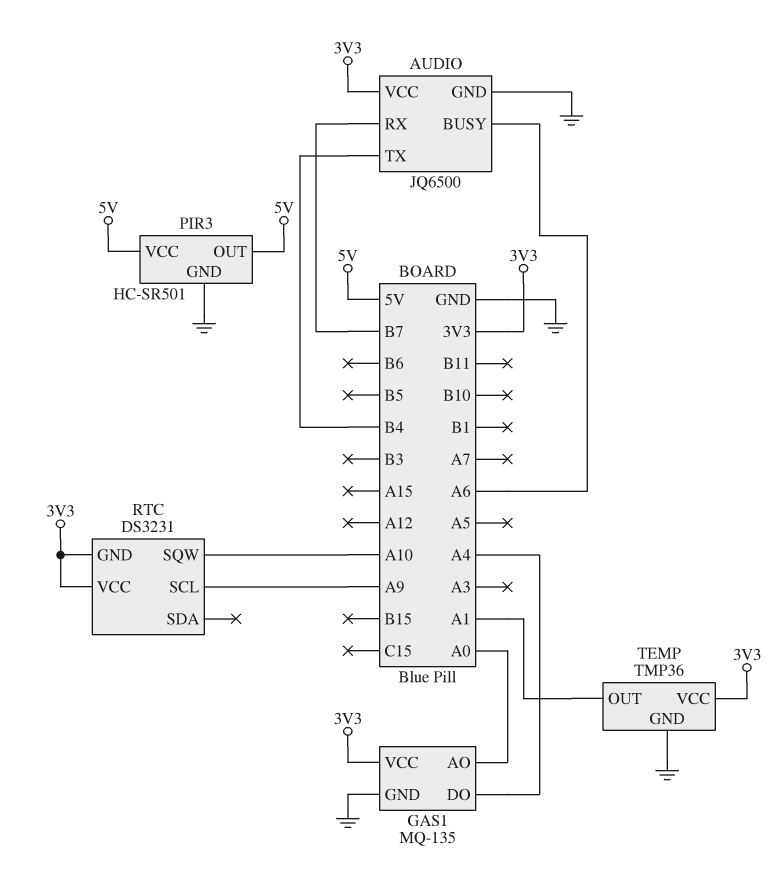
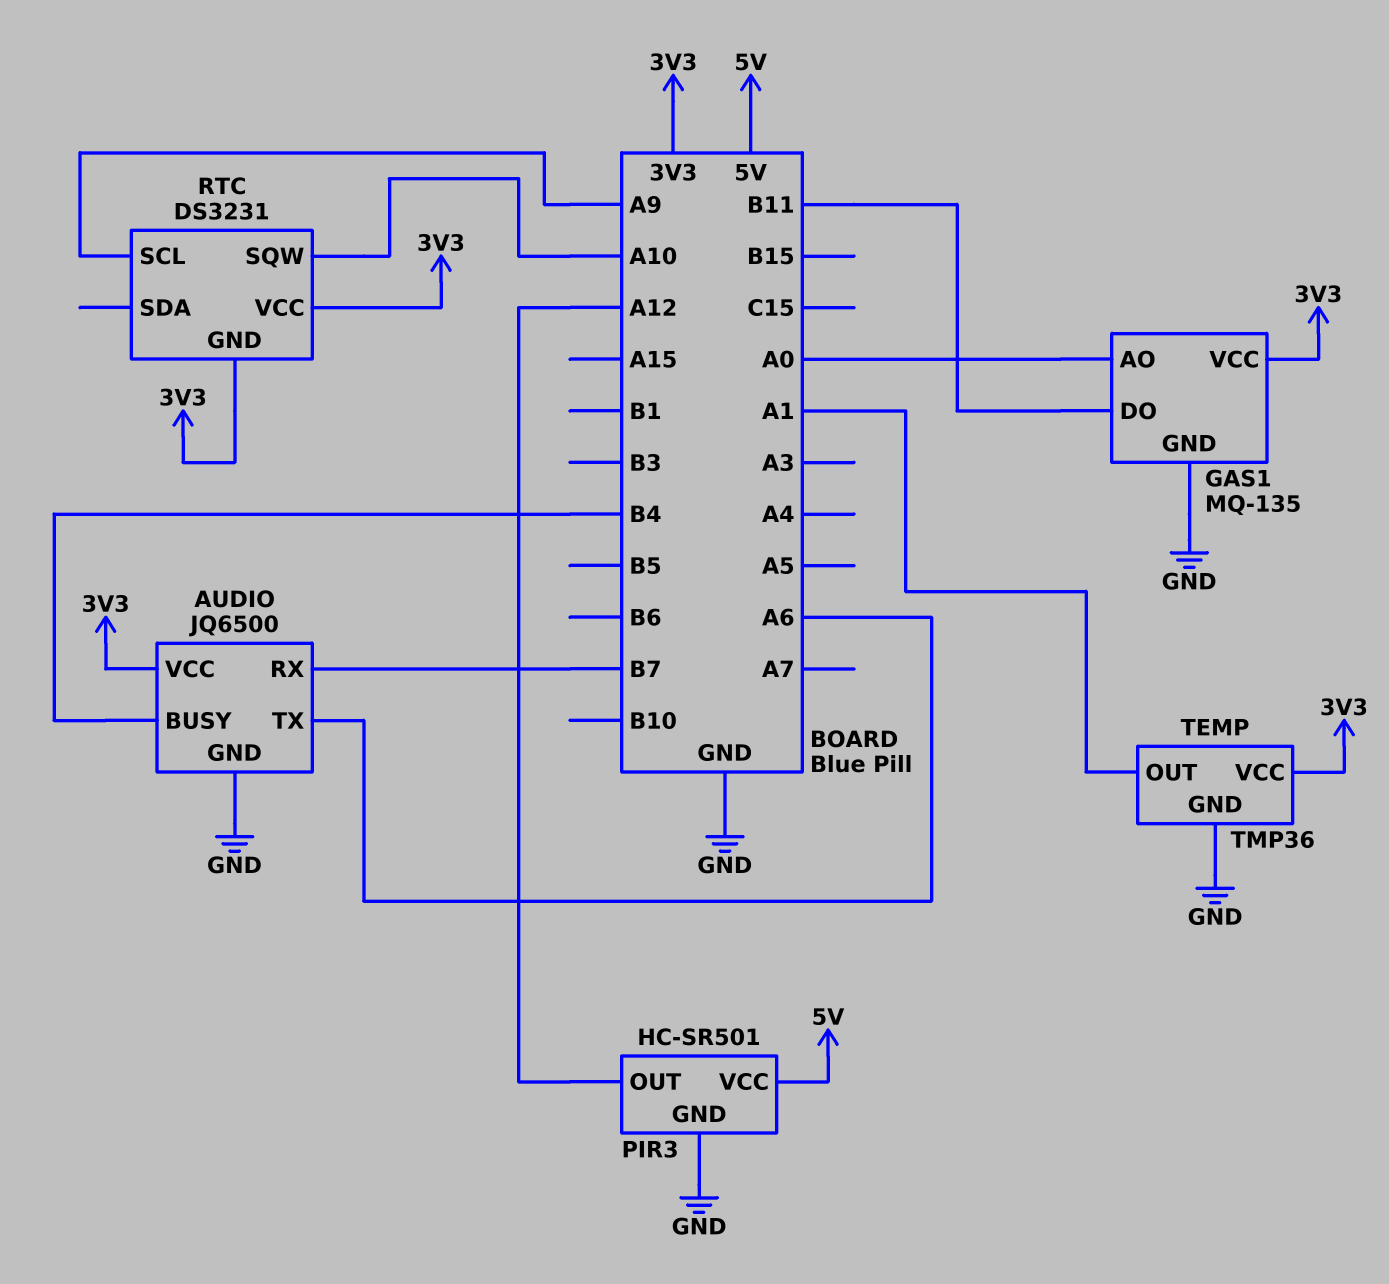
AUDIO pin BUSY: A6 -> B4
AUDIO pin TX: B4 -> A6
GAS1 pin DO: A4 -> B11
PIR3 pin OUT: 5V -> A12

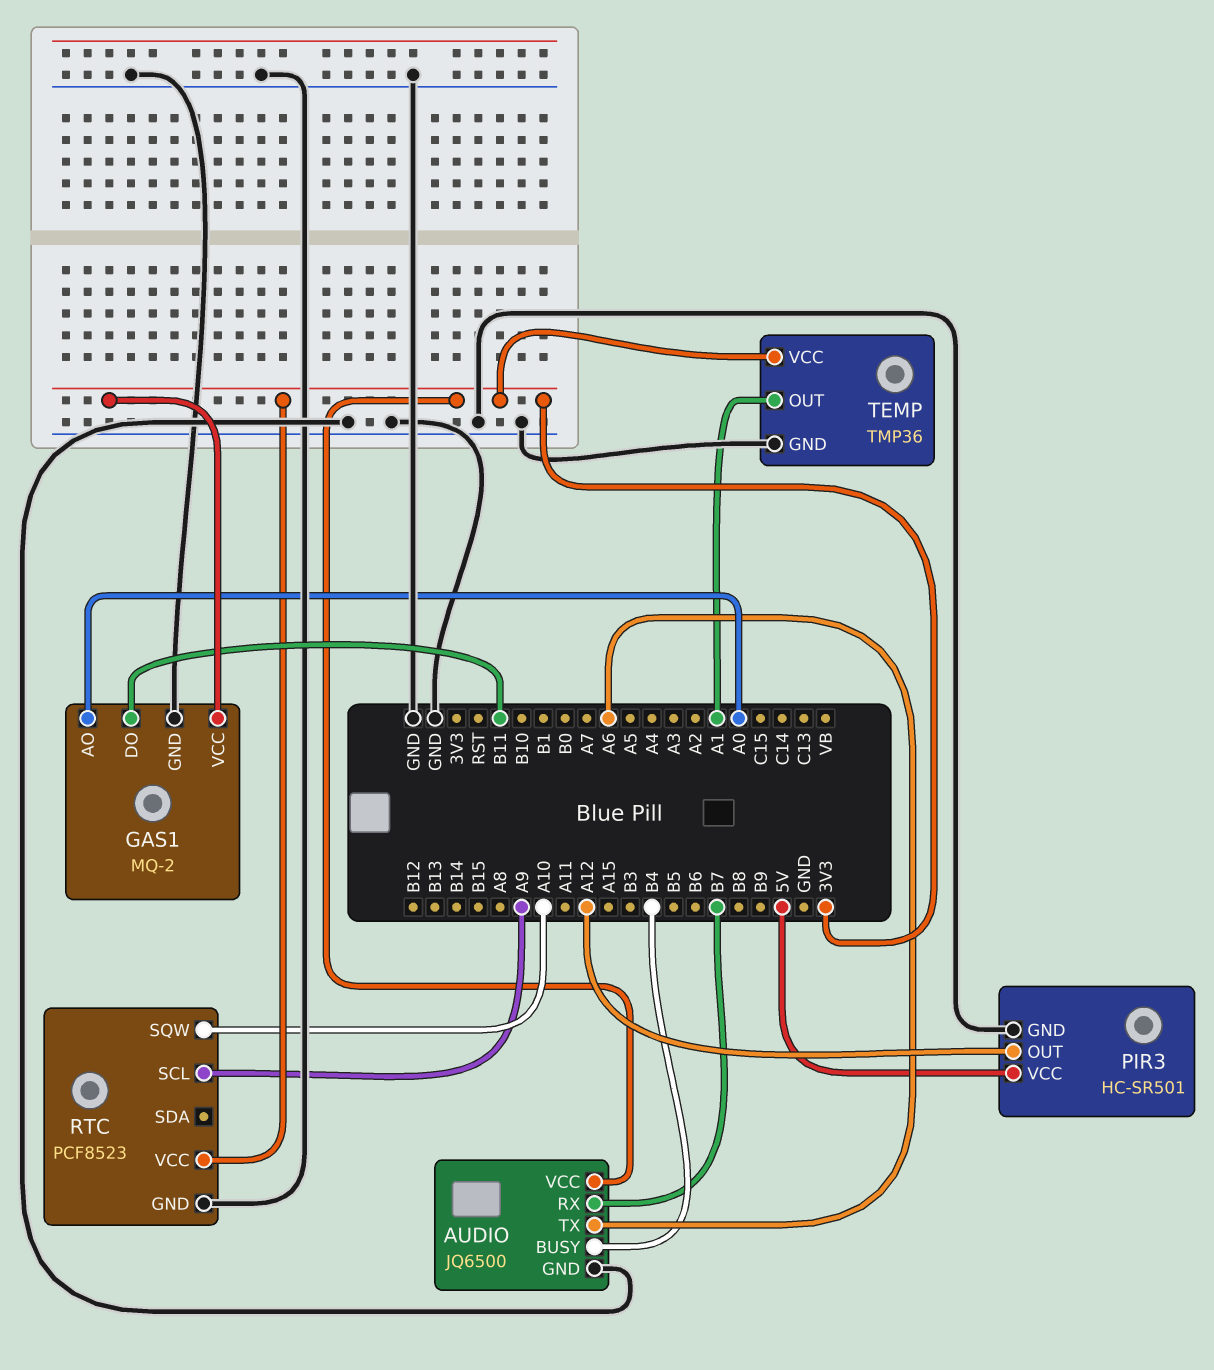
GAS1: MQ-135 -> MQ-2
RTC: DS3231 -> PCF8523
RTC pin GND: 3V3 -> GND

